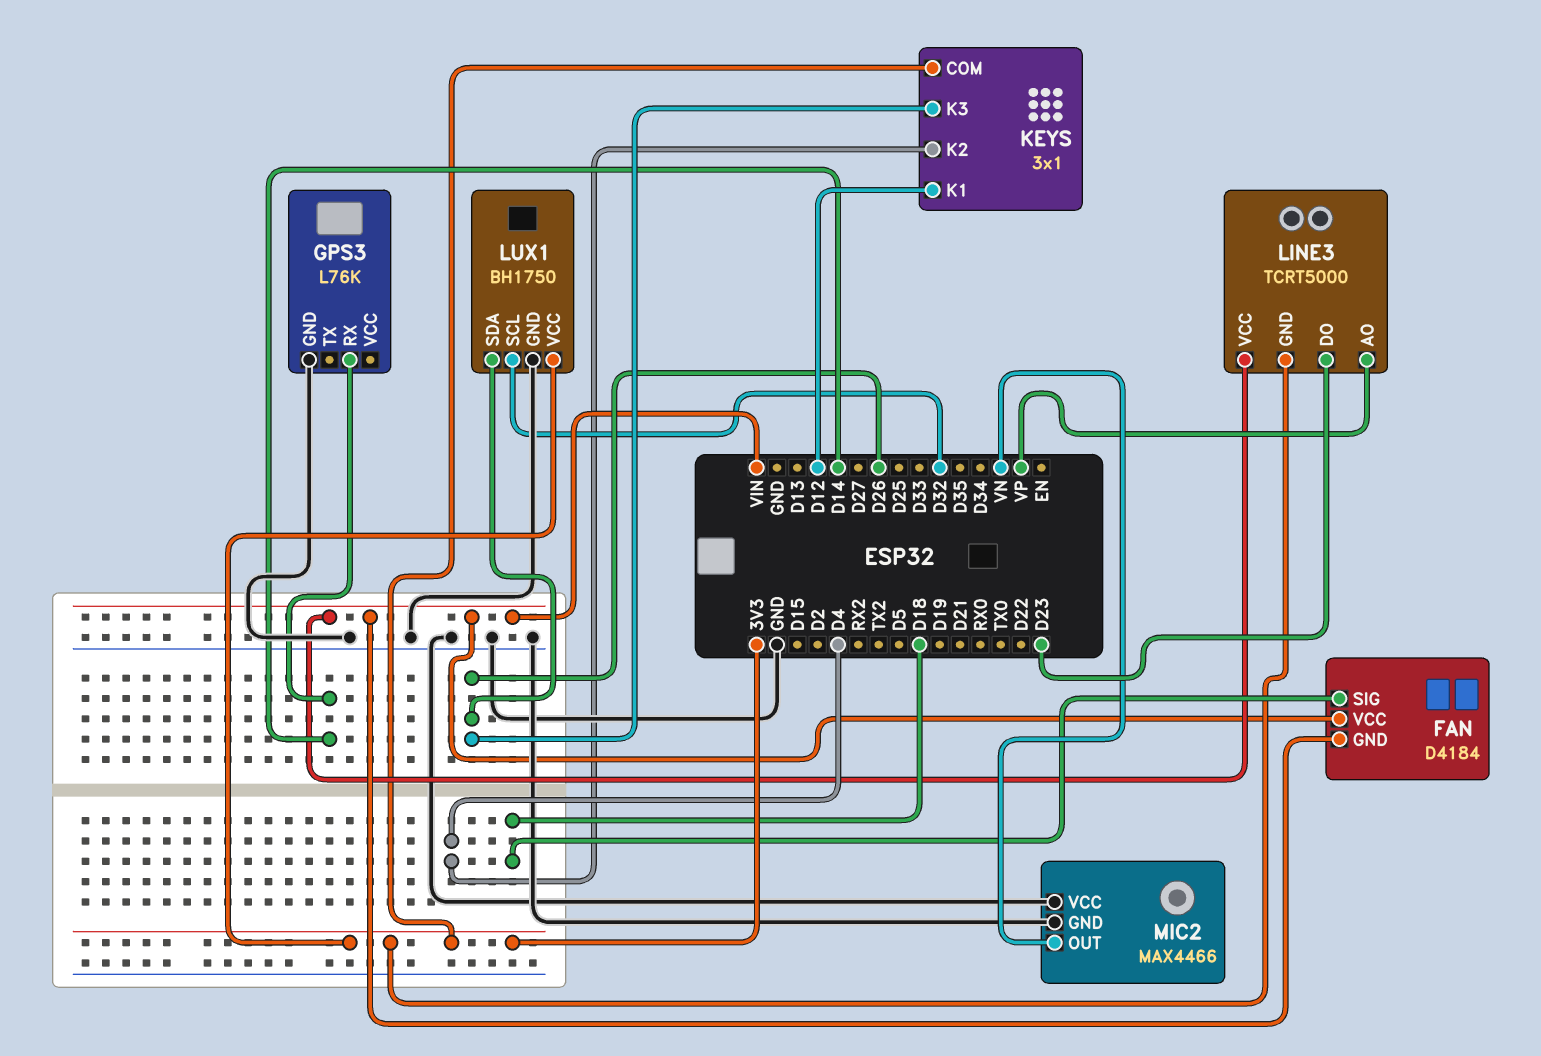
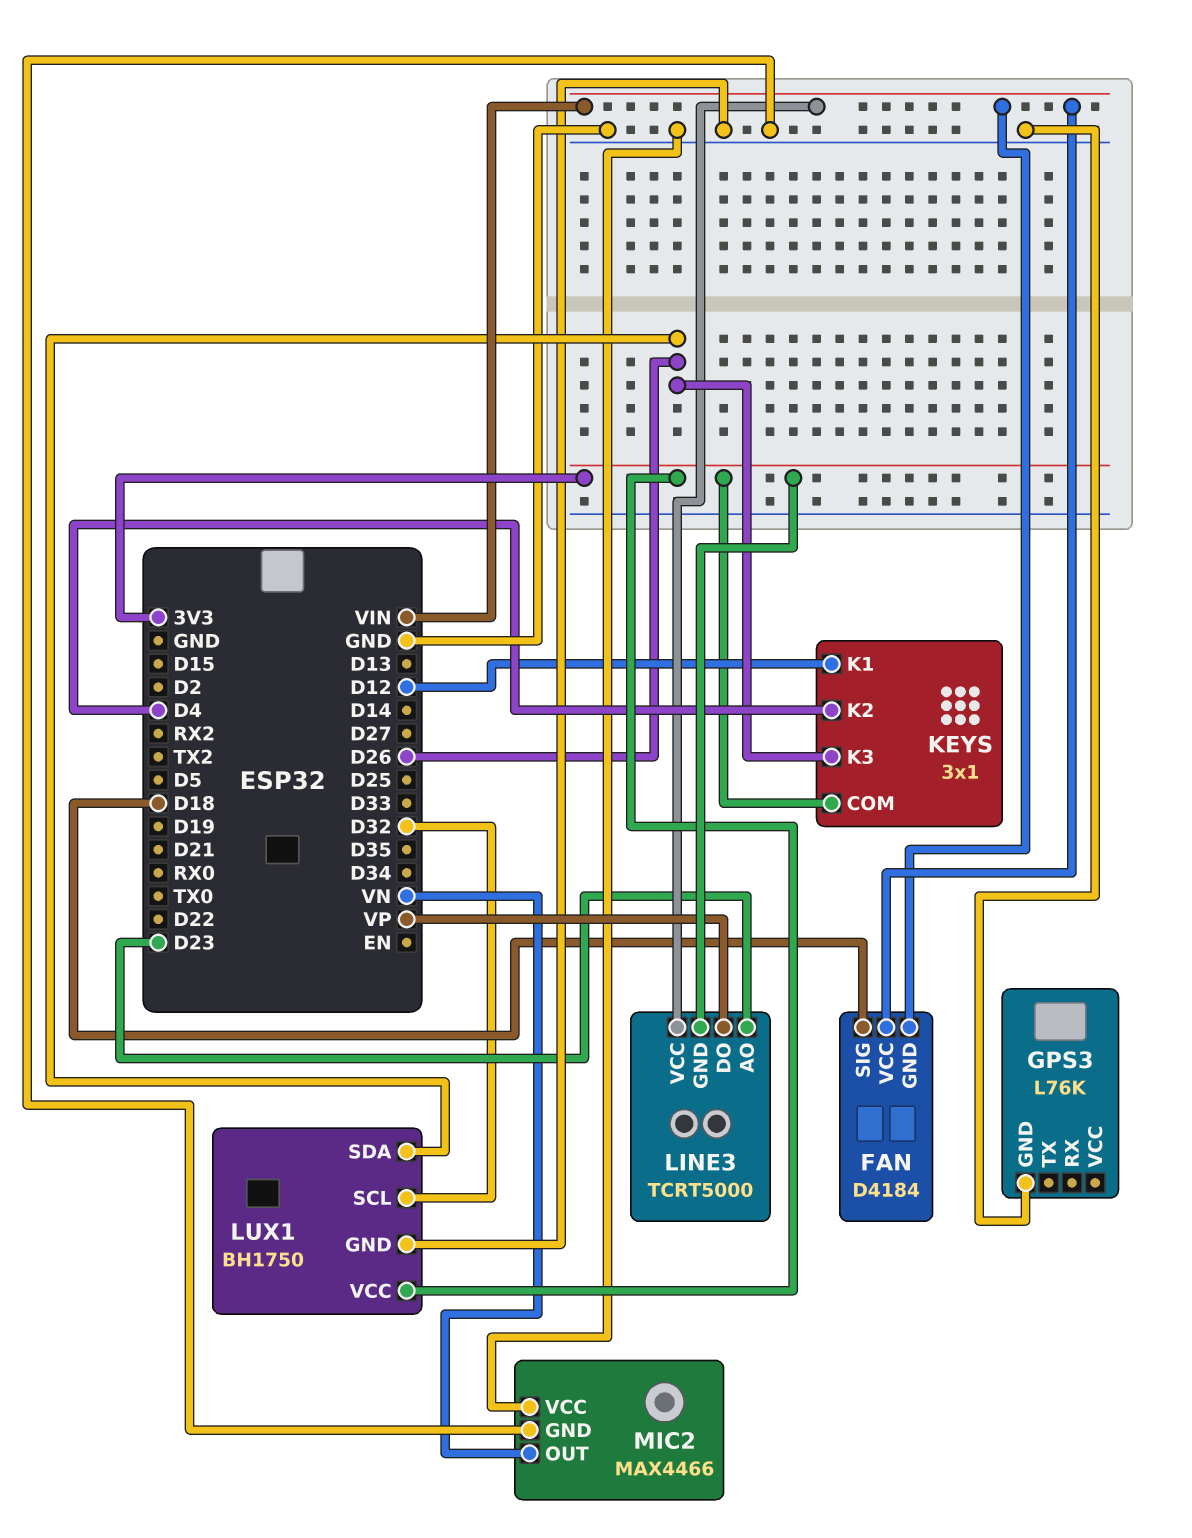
GPS3 pin RX: D14 -> none
LINE3 pin AO: VP -> D23
LINE3 pin DO: D23 -> VP

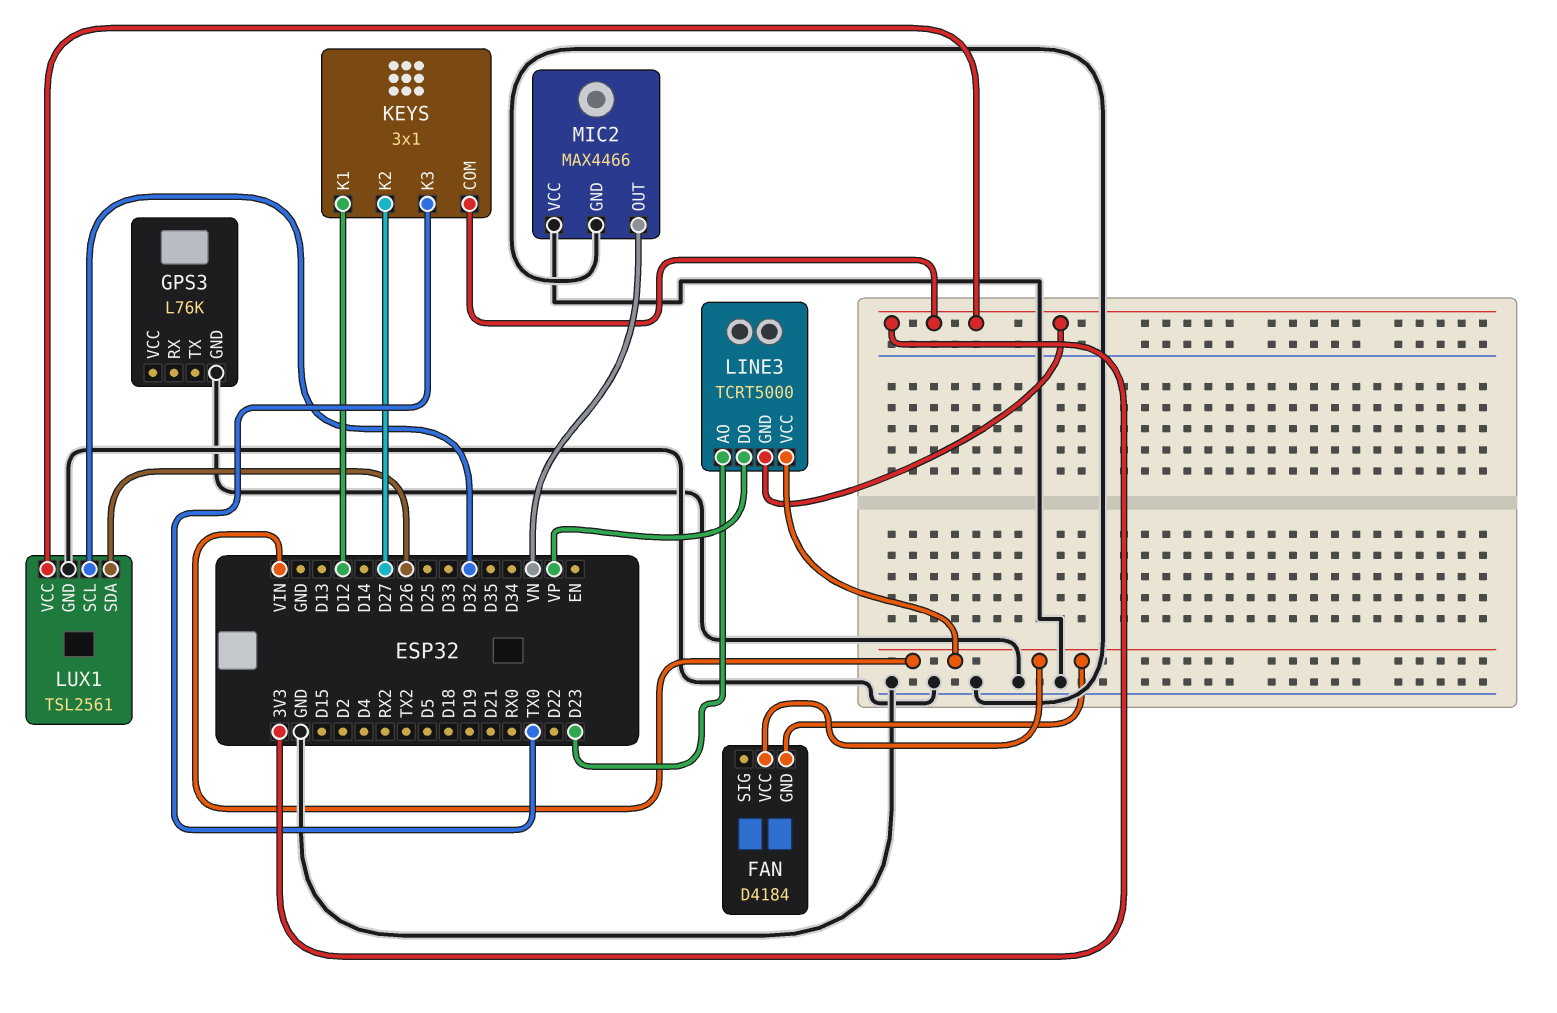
FAN pin SIG: D18 -> none
KEYS pin K2: D4 -> D27
KEYS pin K3: D26 -> TX0
LUX1: BH1750 -> TSL2561

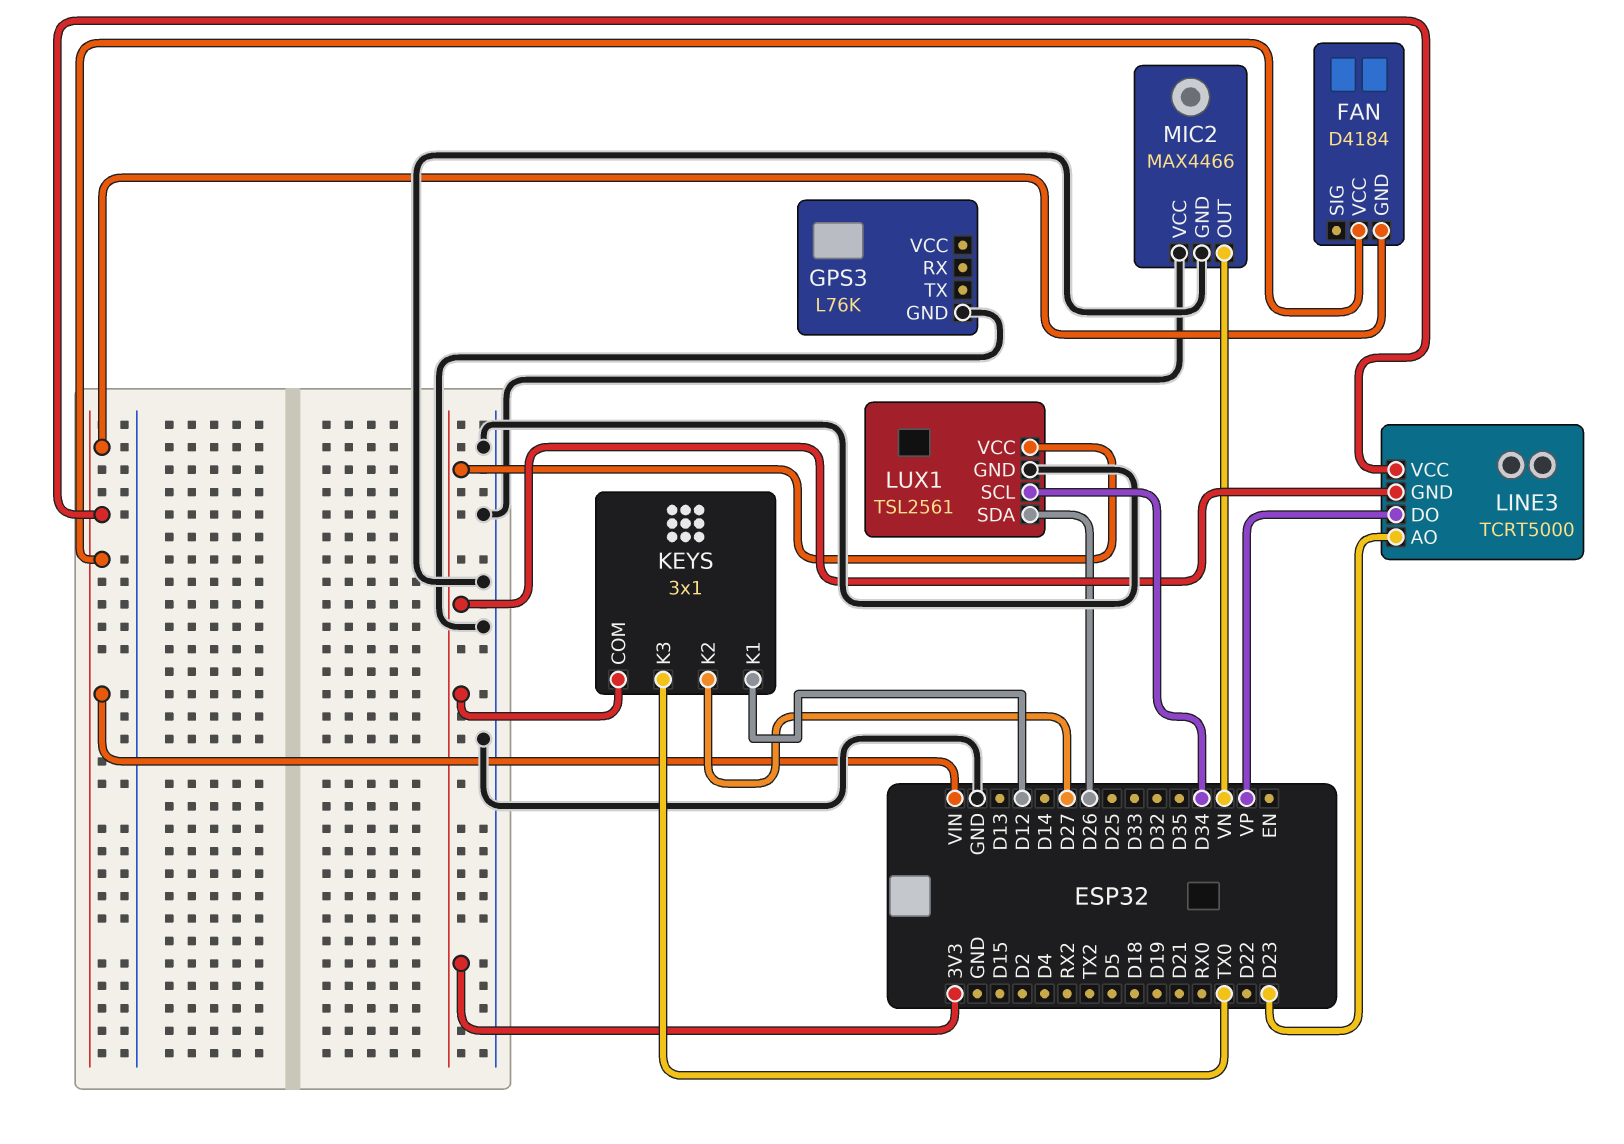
LUX1 pin SCL: D32 -> D34

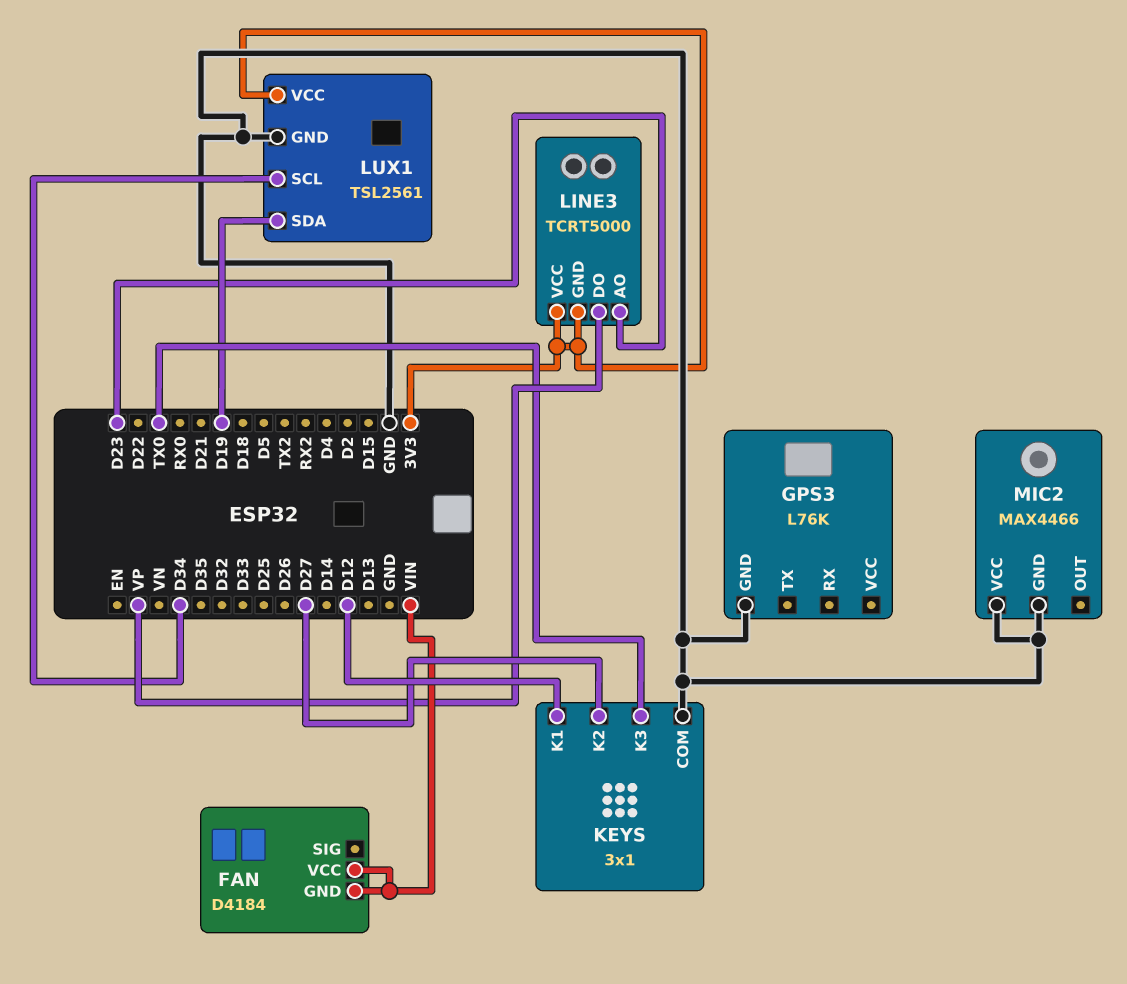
KEYS pin COM: 3V3 -> GND
LINE3 pin VCC: VIN -> 3V3
LUX1 pin SDA: D26 -> D19
MIC2 pin OUT: VN -> none

